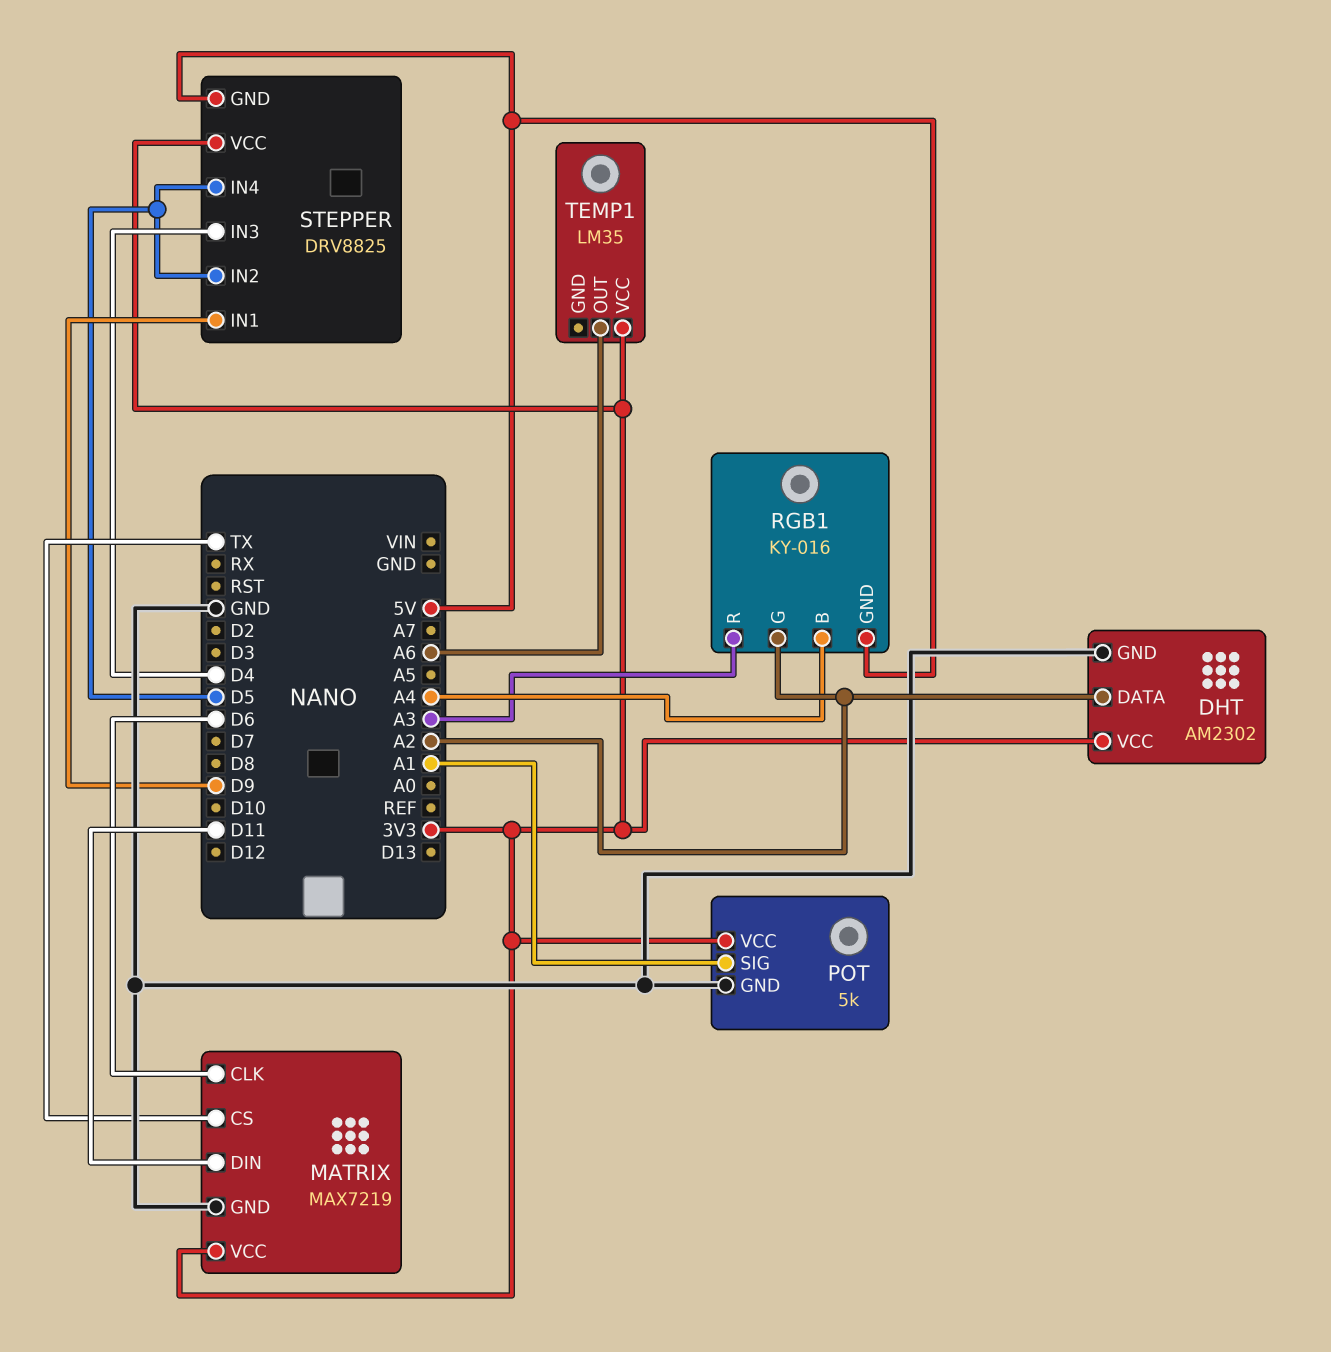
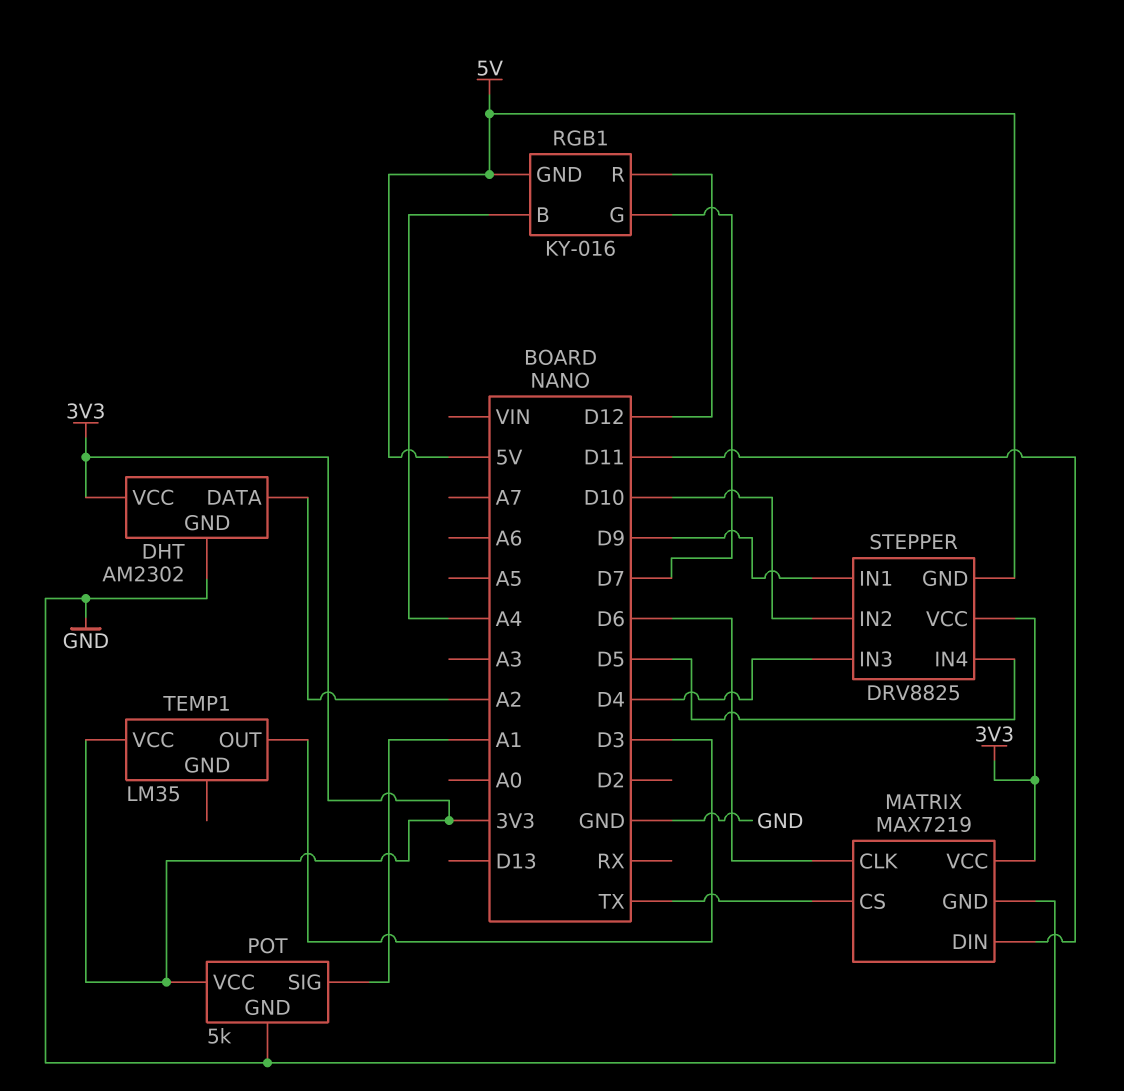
RGB1 pin G: A2 -> D7
RGB1 pin R: A3 -> D12
STEPPER pin IN2: D5 -> D10
TEMP1 pin OUT: A6 -> D3

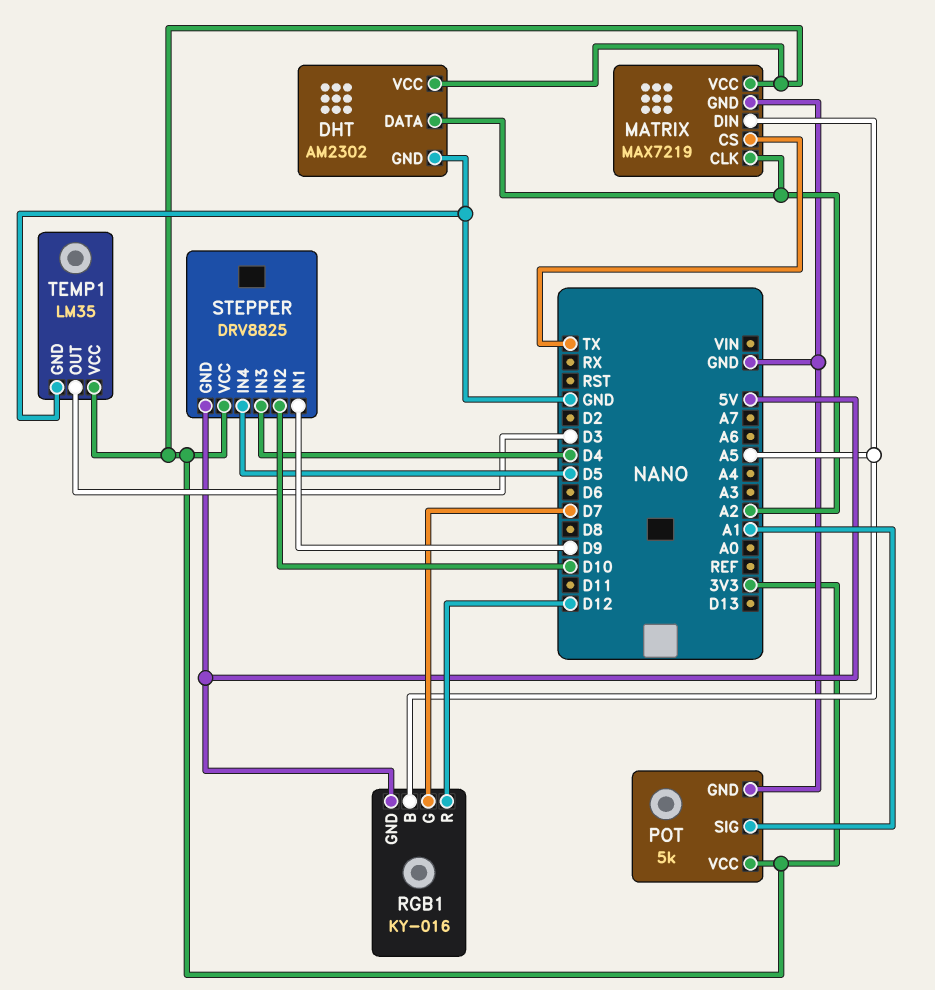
MATRIX pin CLK: D6 -> A2
MATRIX pin DIN: D11 -> A5
RGB1 pin B: A4 -> A5
TEMP1 pin GND: none -> GND

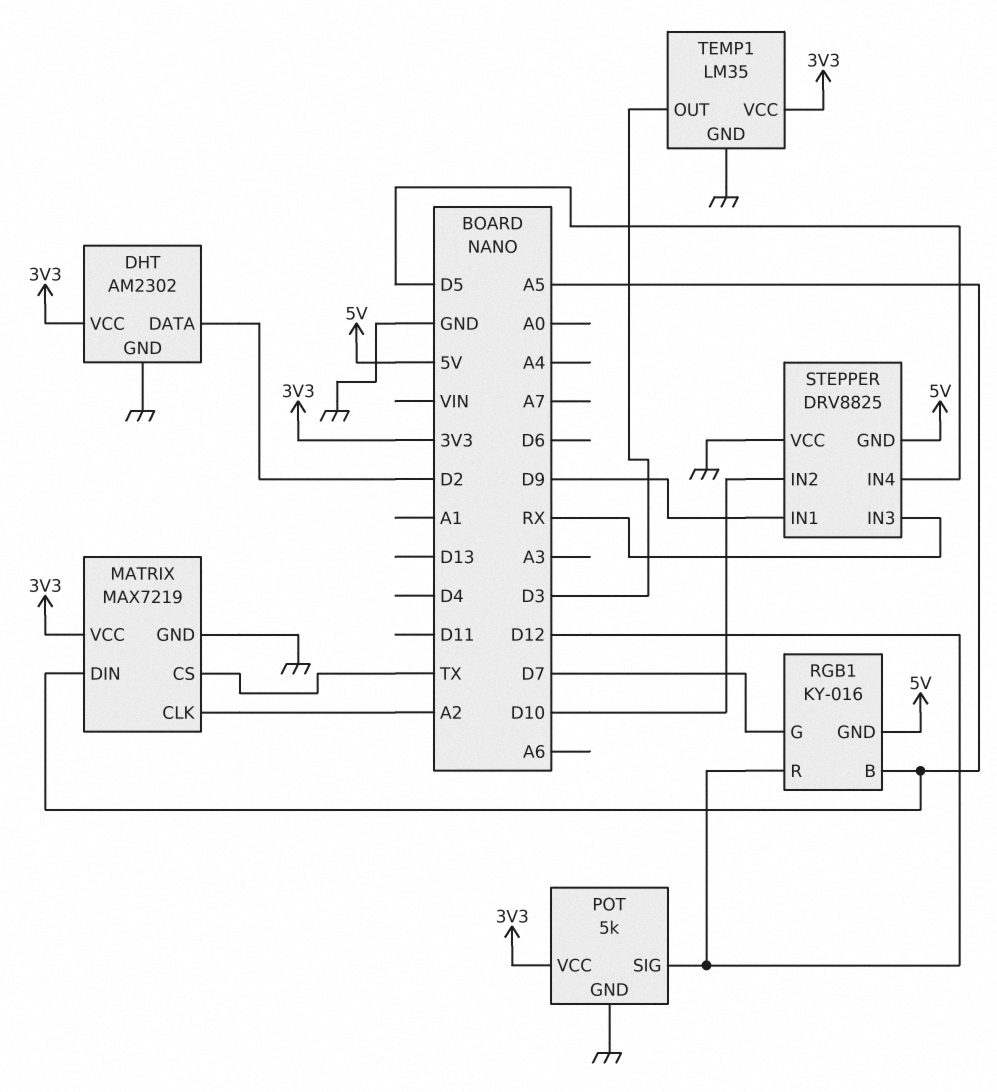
DHT pin DATA: A2 -> D2
POT pin SIG: A1 -> D12
STEPPER pin IN3: D4 -> RX
STEPPER pin VCC: 3V3 -> GND

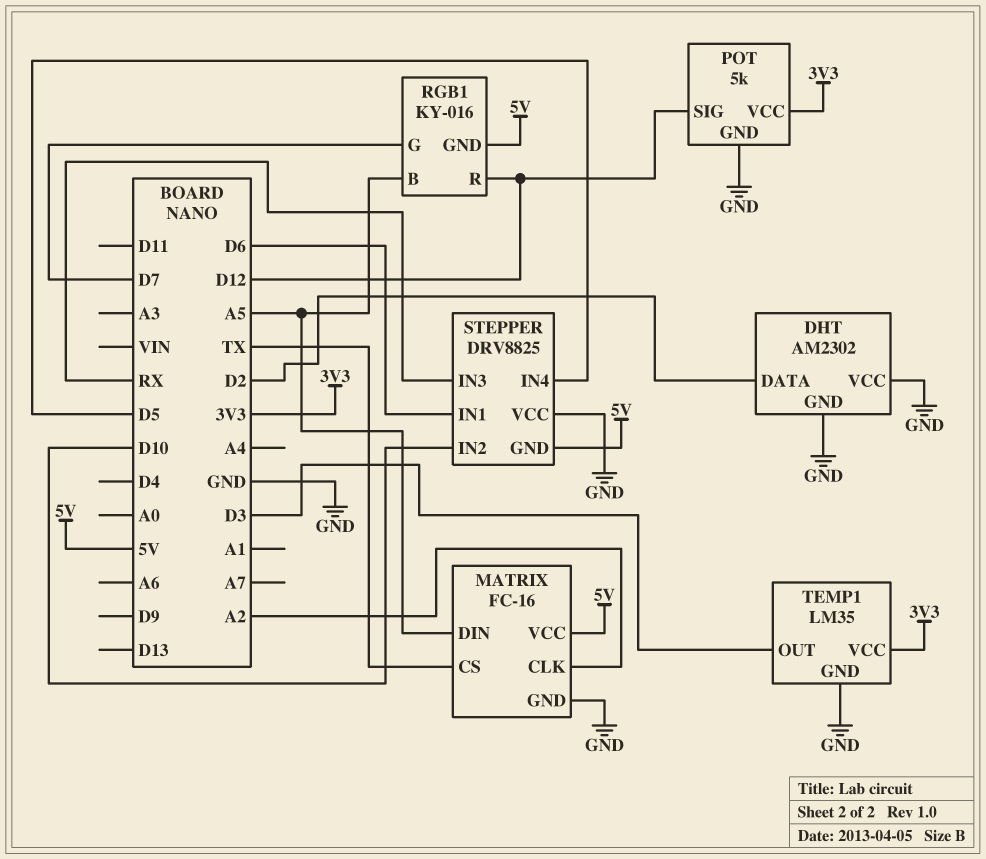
DHT pin VCC: 3V3 -> GND
MATRIX: MAX7219 -> FC-16
MATRIX pin VCC: 3V3 -> 5V
STEPPER pin IN1: D9 -> D6

